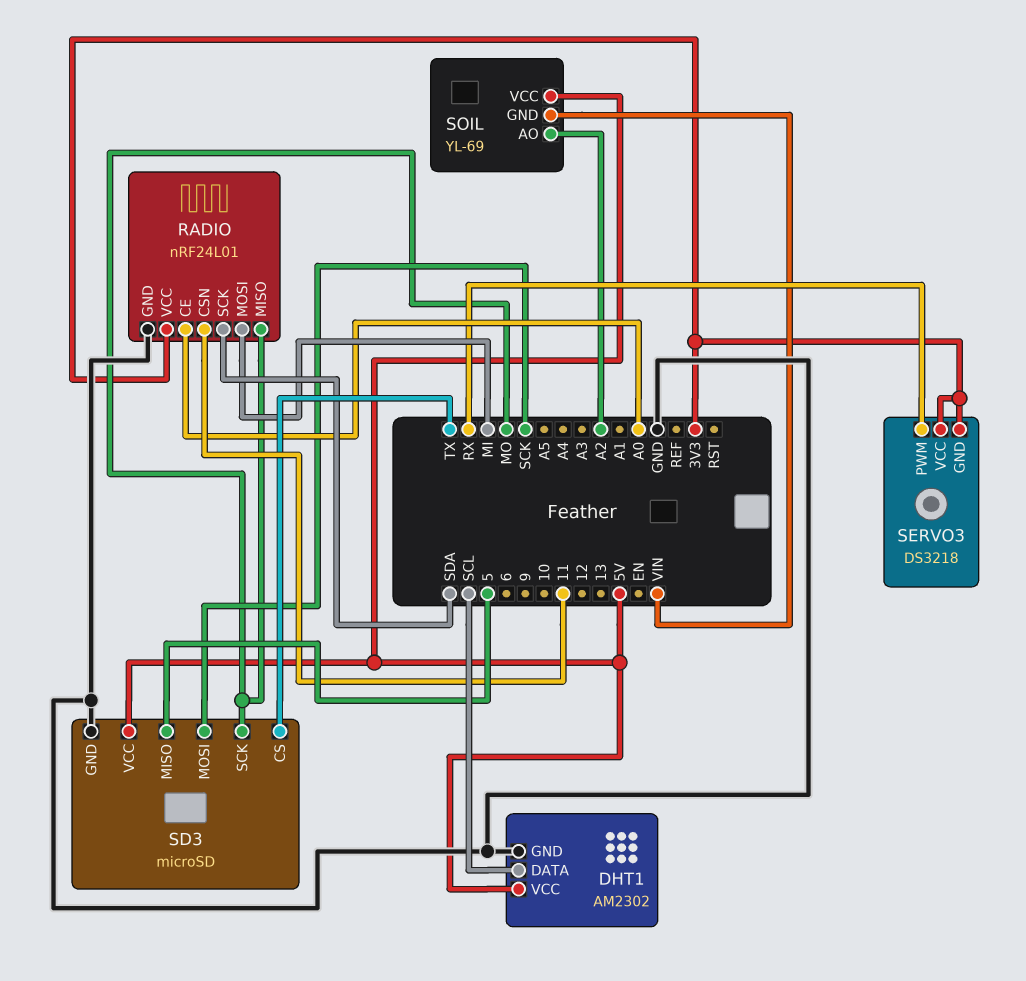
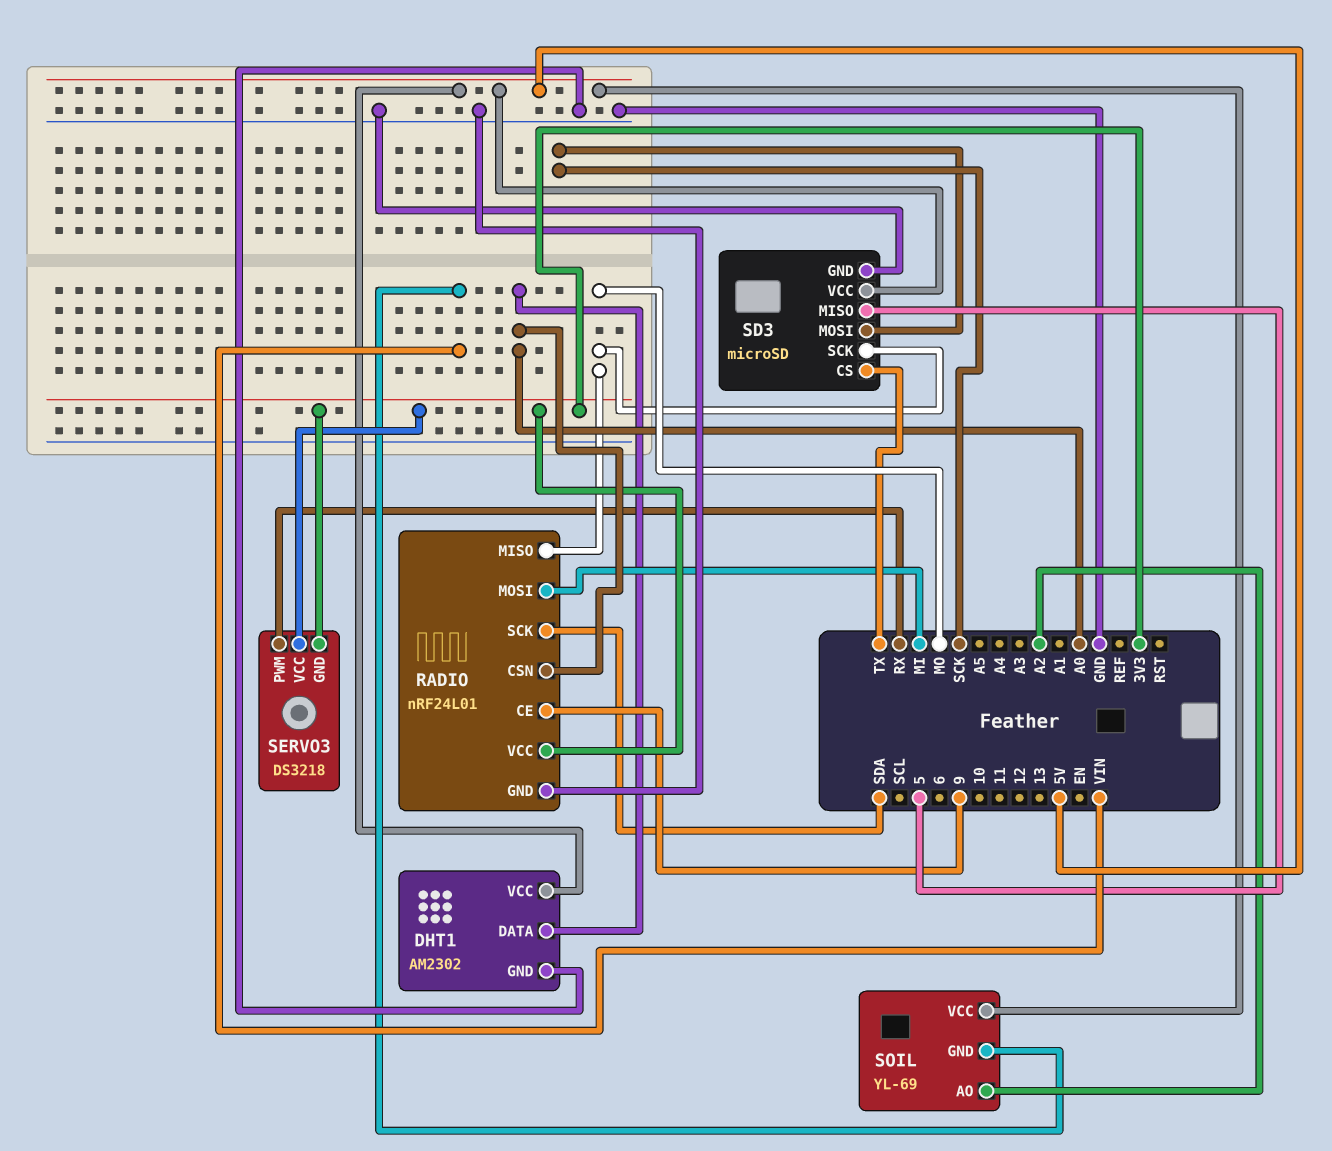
DHT1 pin DATA: SCL -> A0
RADIO pin CE: A0 -> 9
RADIO pin CSN: 11 -> A0

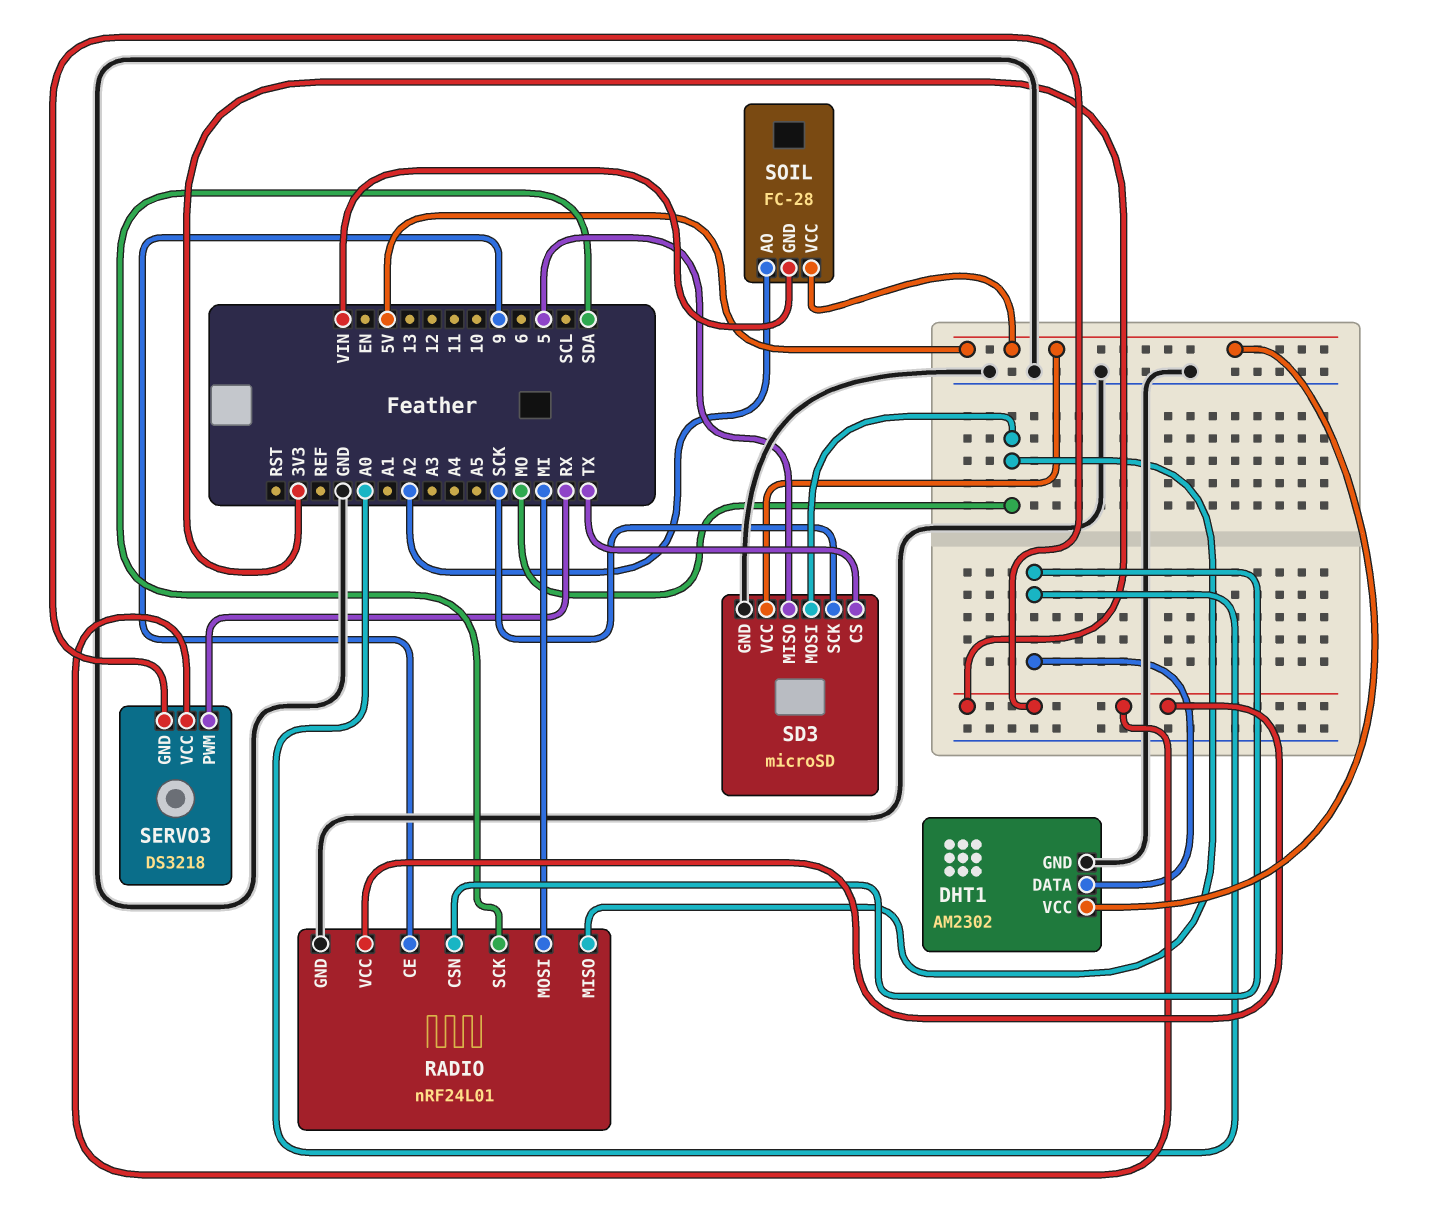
SD3 pin MOSI: SCK -> MO
SD3 pin SCK: MO -> SCK
SOIL: YL-69 -> FC-28

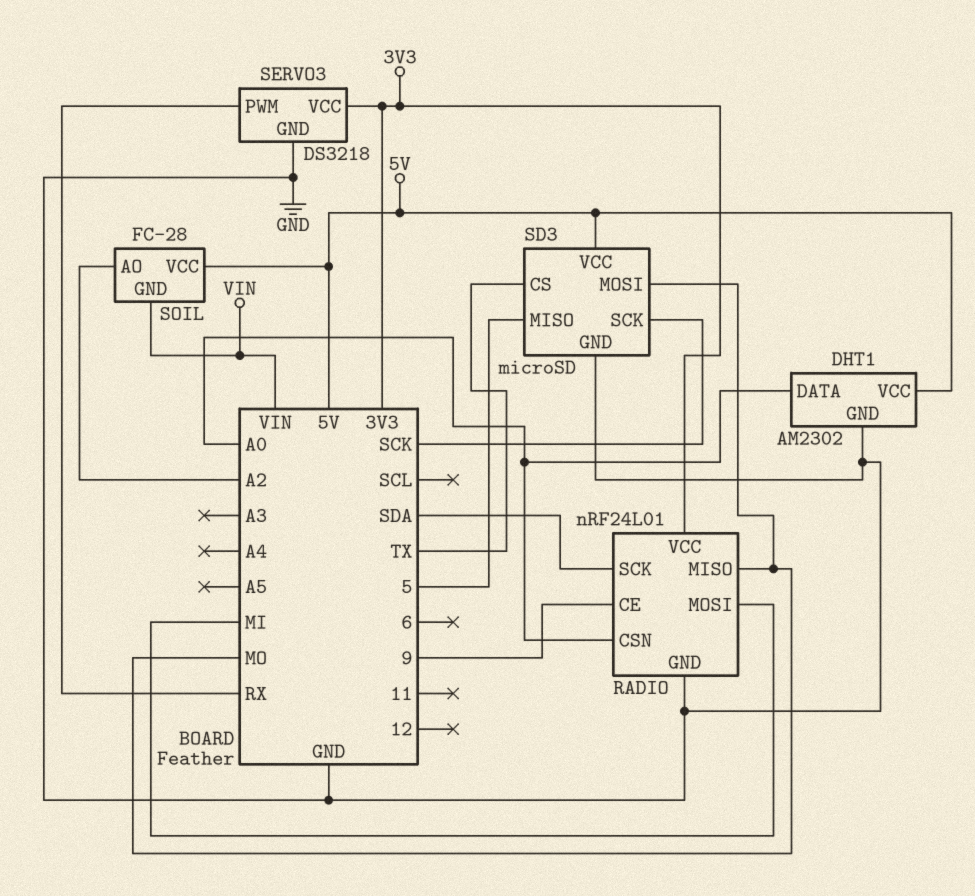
SERVO3 pin GND: 3V3 -> GND

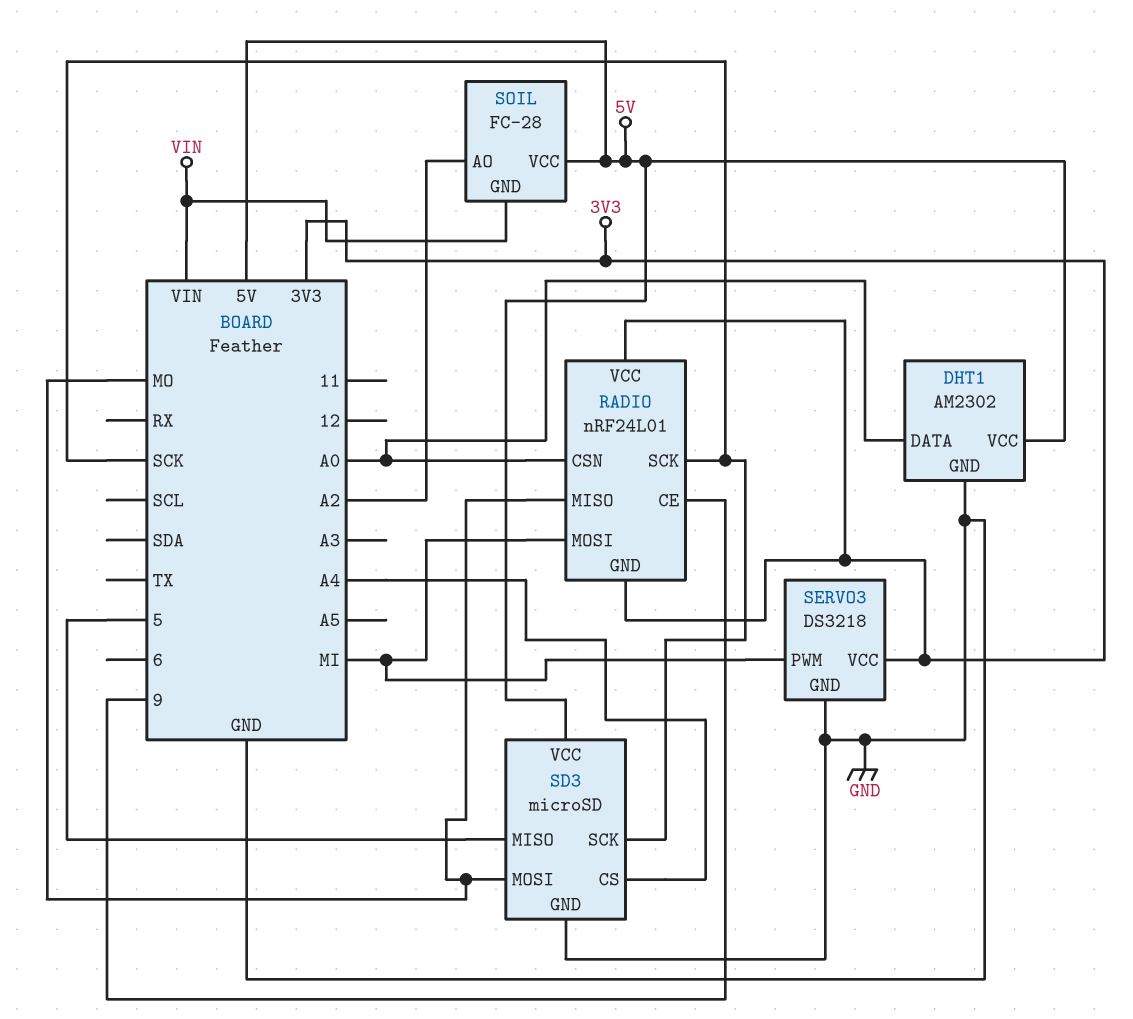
RADIO pin GND: GND -> 3V3
RADIO pin SCK: SDA -> SCK
SD3 pin CS: TX -> A4
SERVO3 pin PWM: RX -> MI

